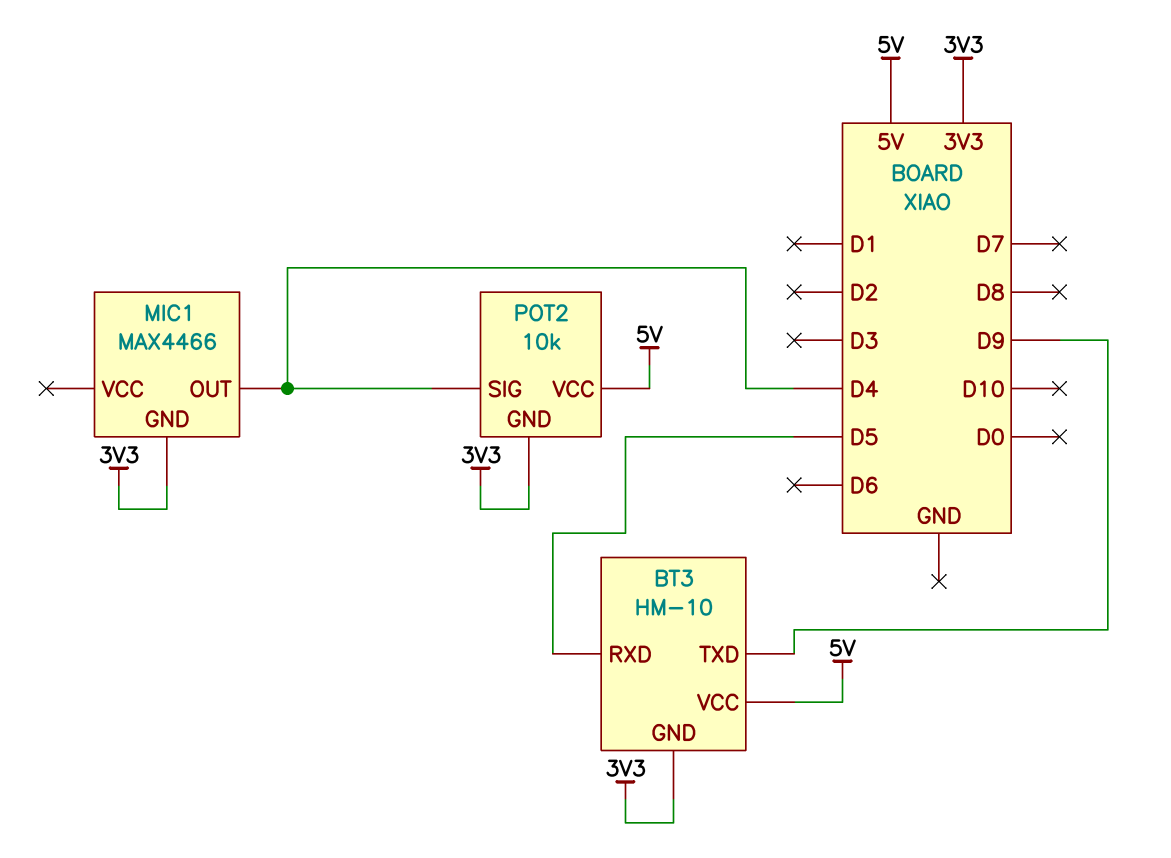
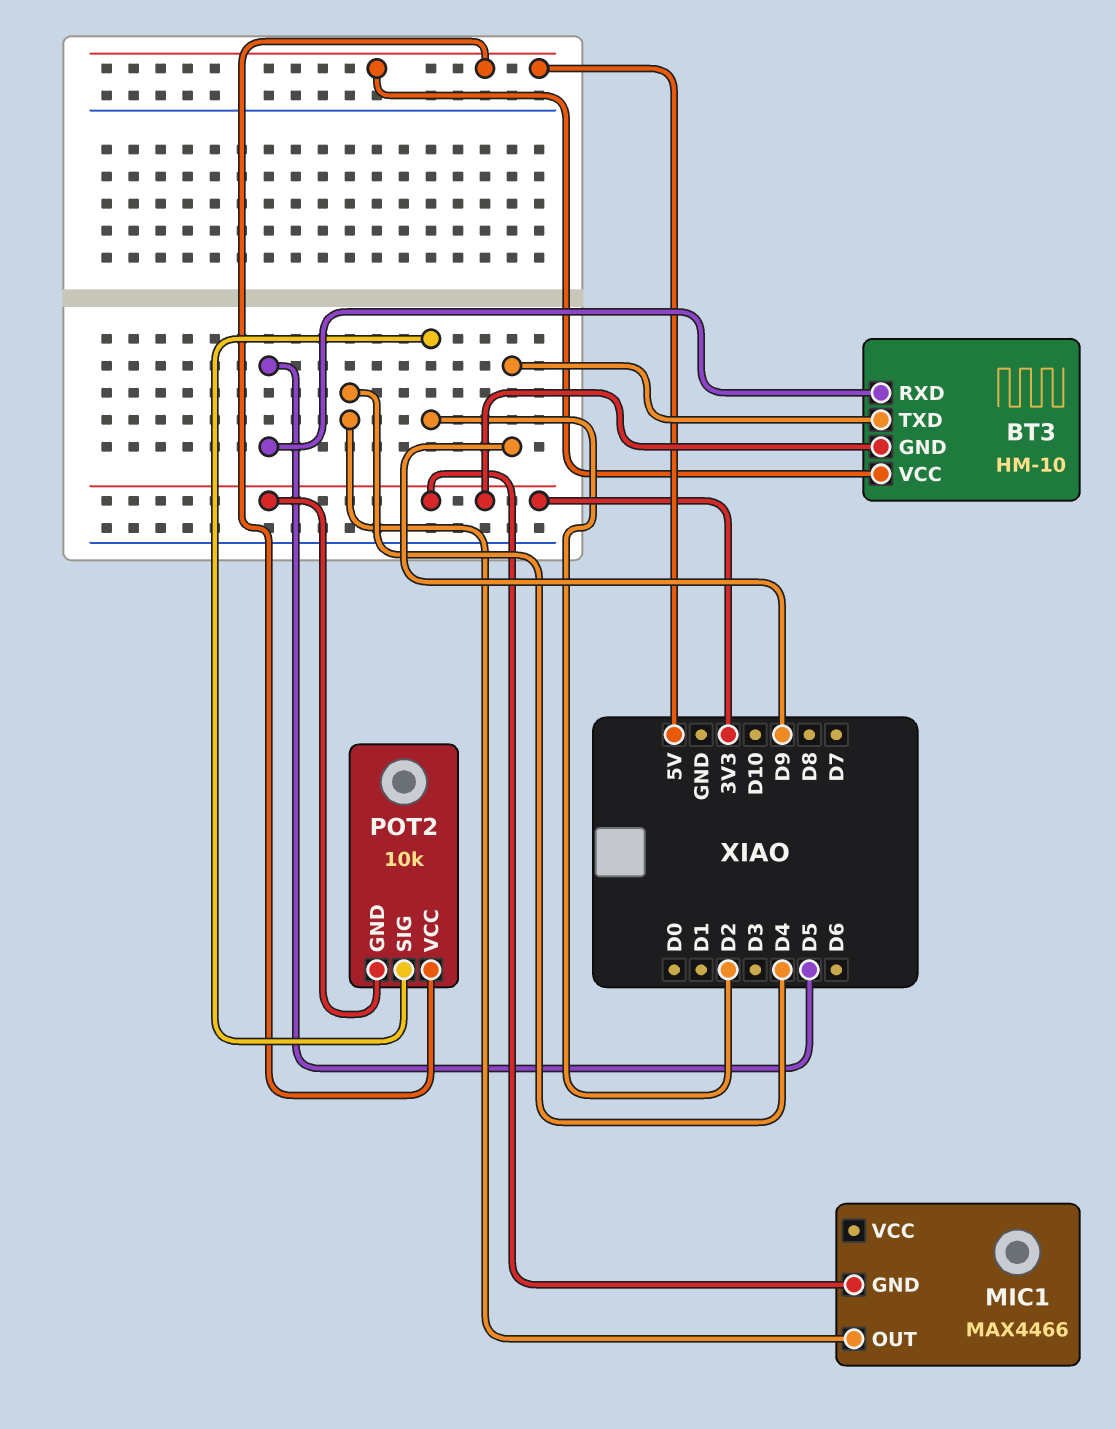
POT2 pin SIG: D4 -> D2

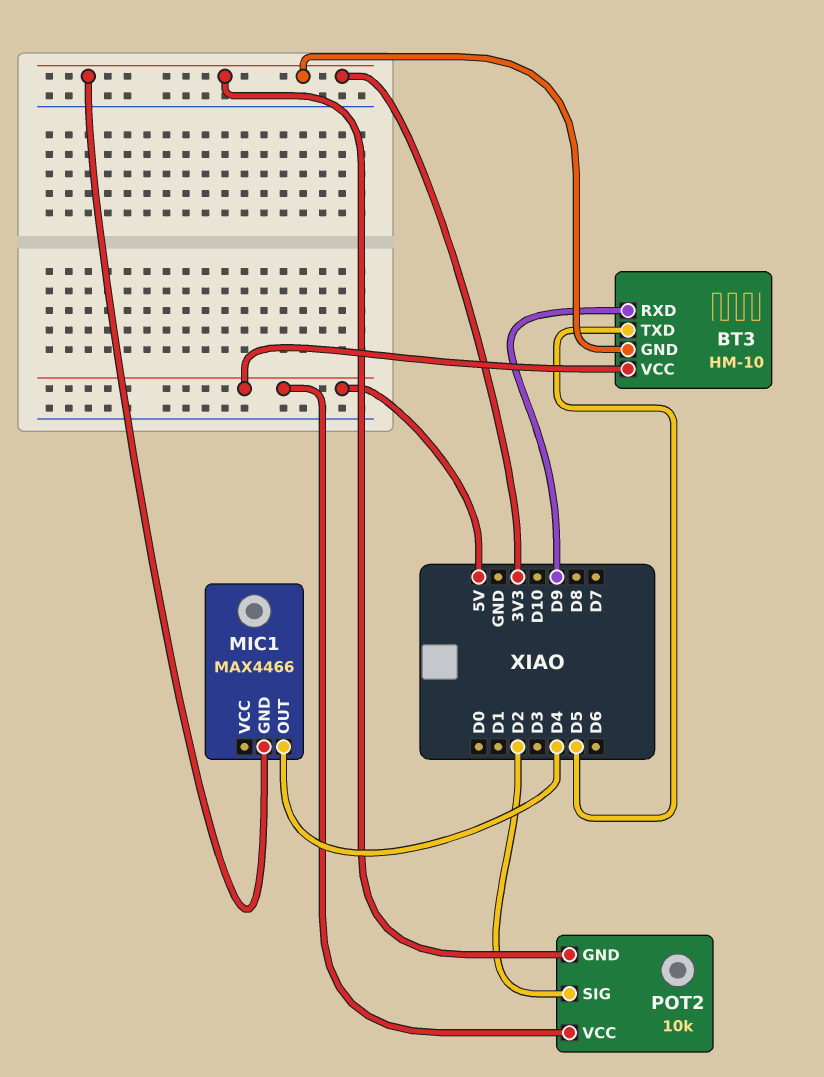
BT3 pin RXD: D5 -> D9
BT3 pin TXD: D9 -> D5

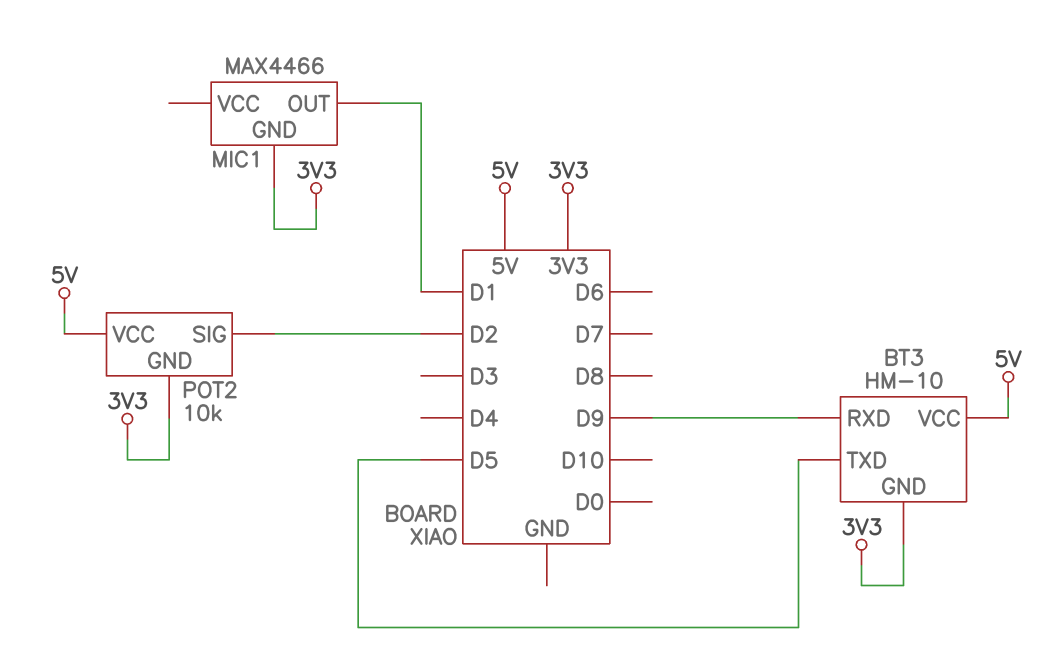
MIC1 pin OUT: D4 -> D1

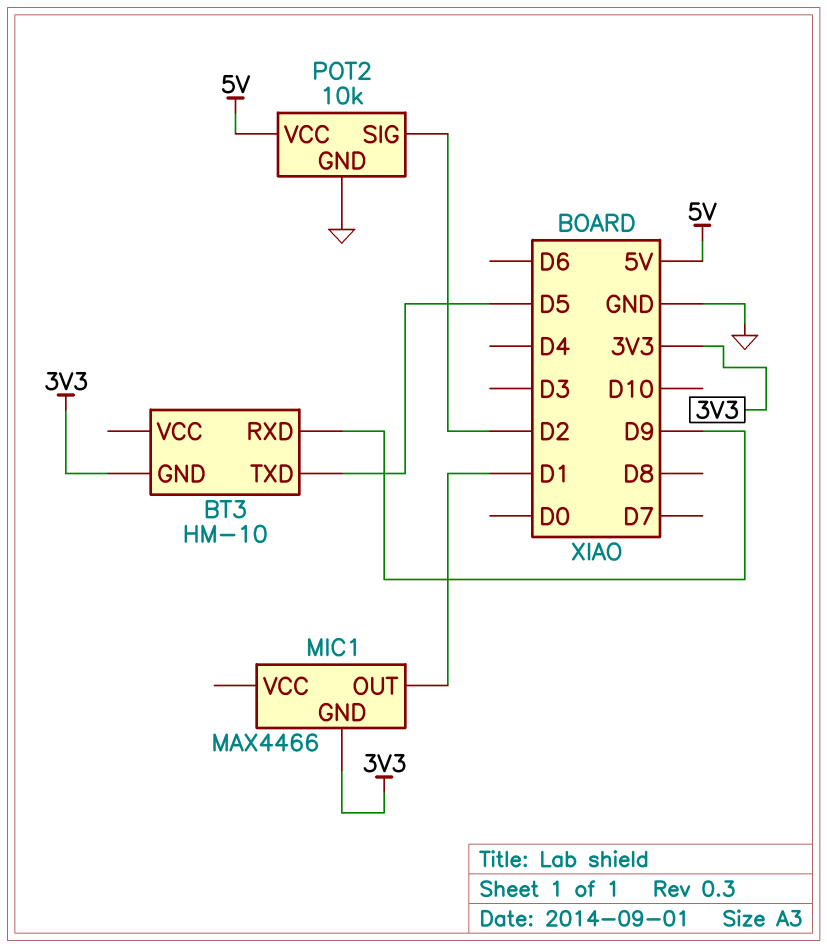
BT3 pin VCC: 5V -> none
POT2 pin GND: 3V3 -> GND

